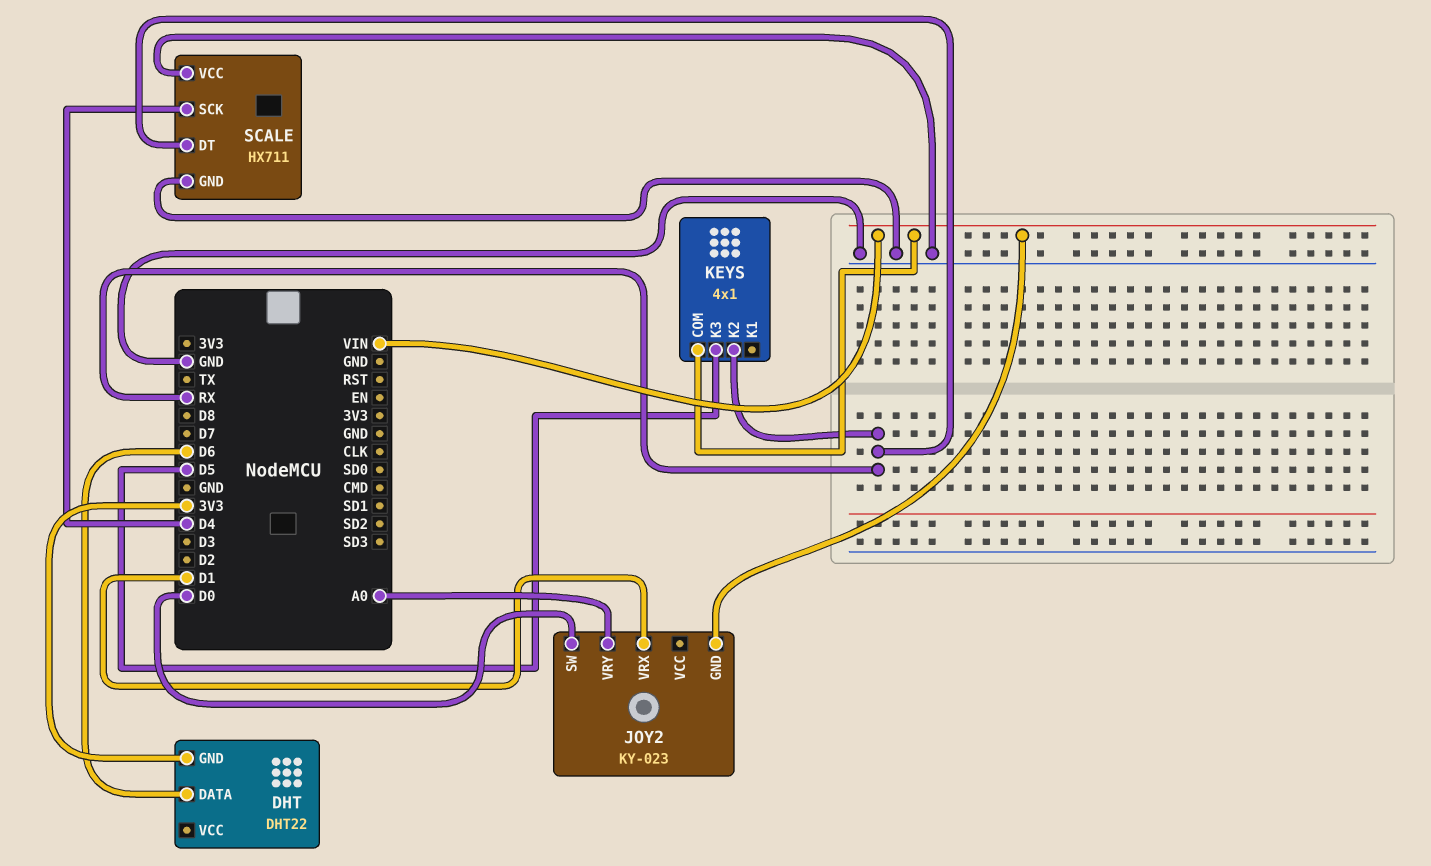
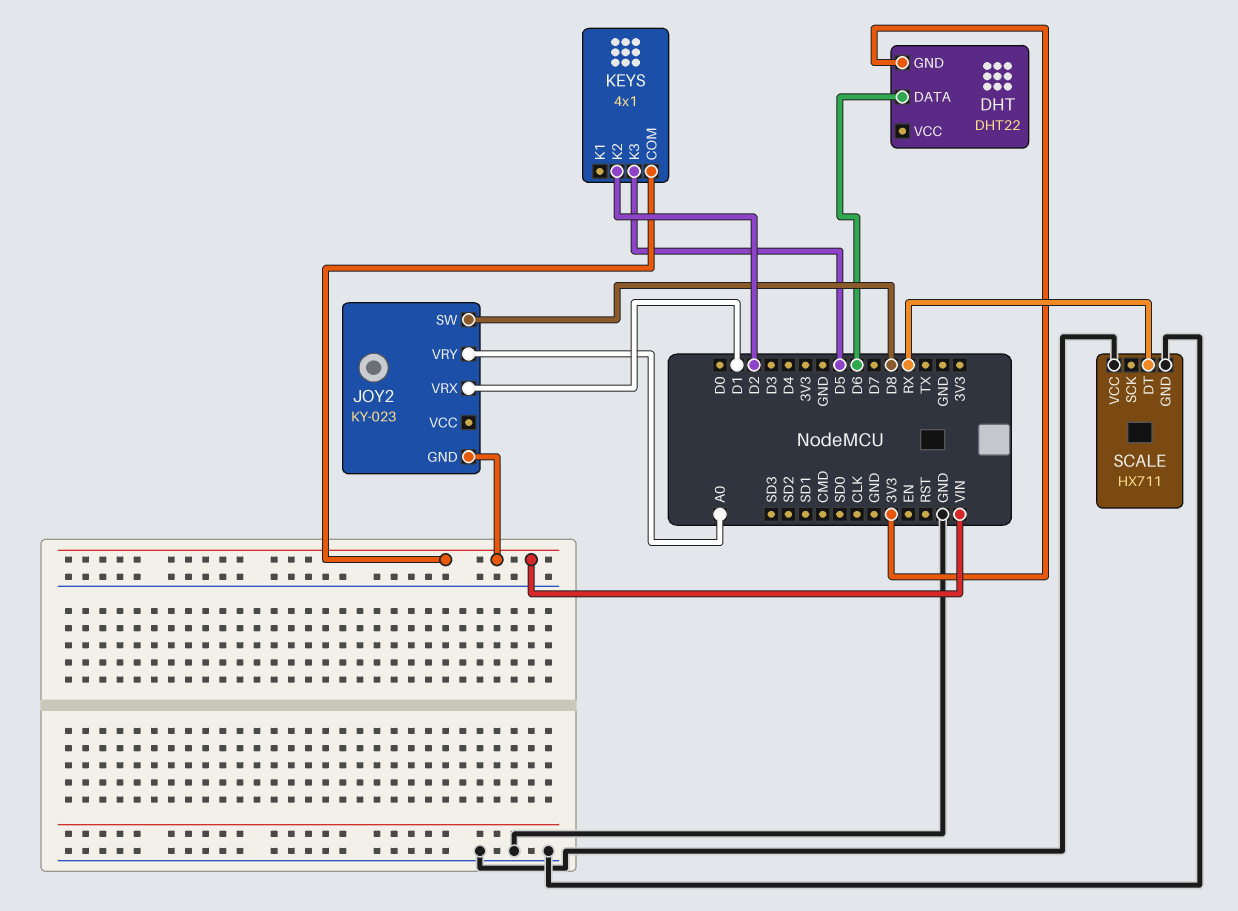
JOY2 pin SW: D0 -> D8
KEYS pin K2: RX -> D2
SCALE pin SCK: D4 -> none

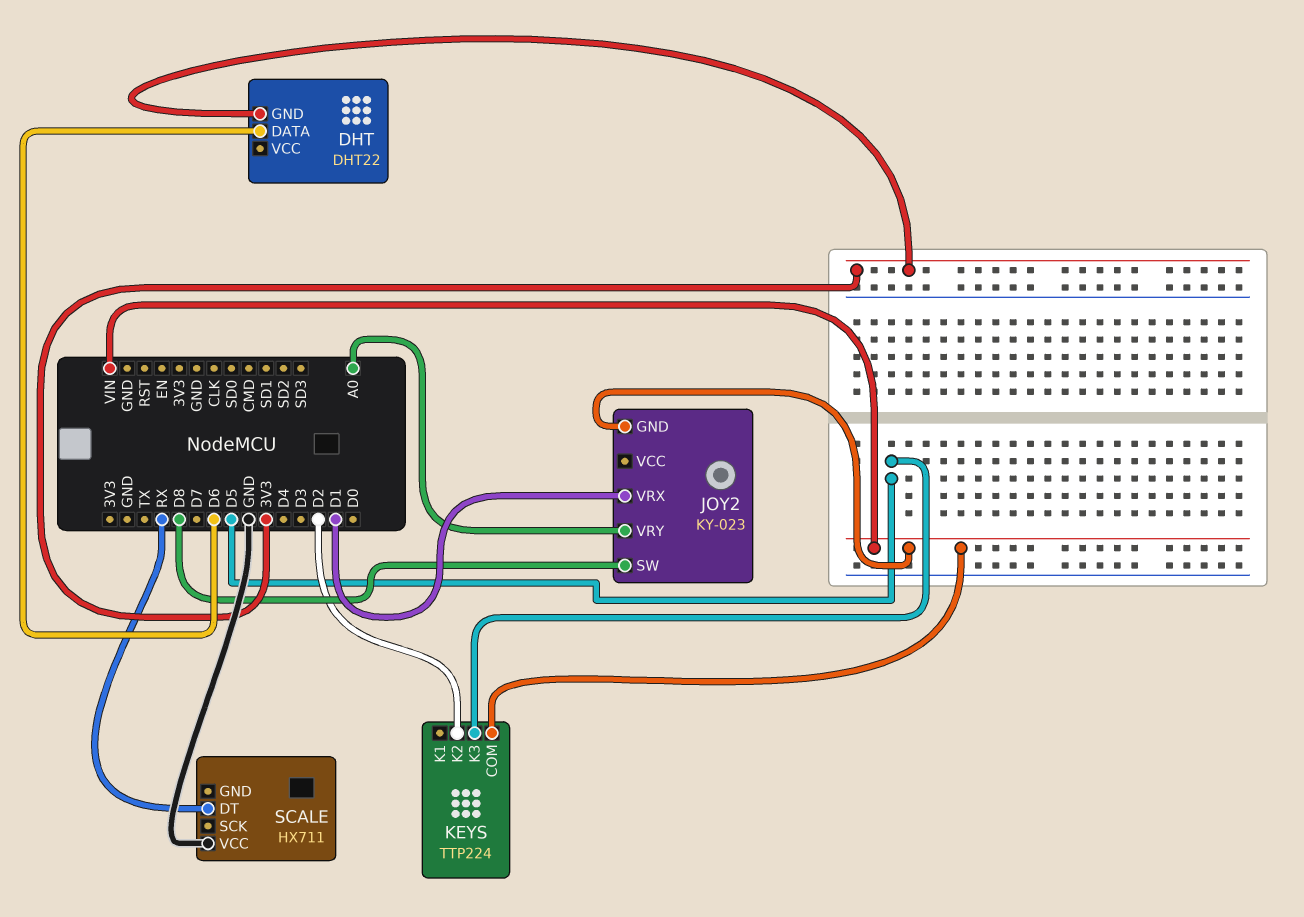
KEYS: 4x1 -> TTP224
SCALE pin GND: GND -> none

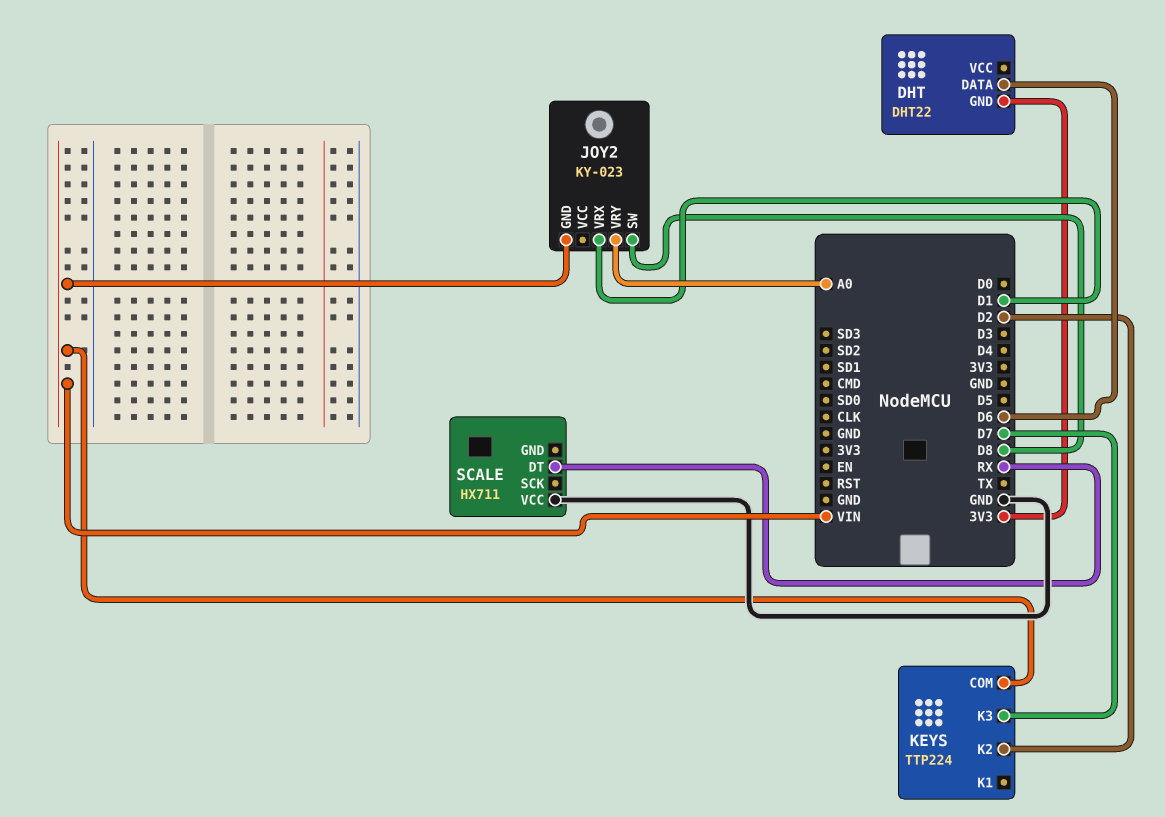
KEYS pin K3: D5 -> D7

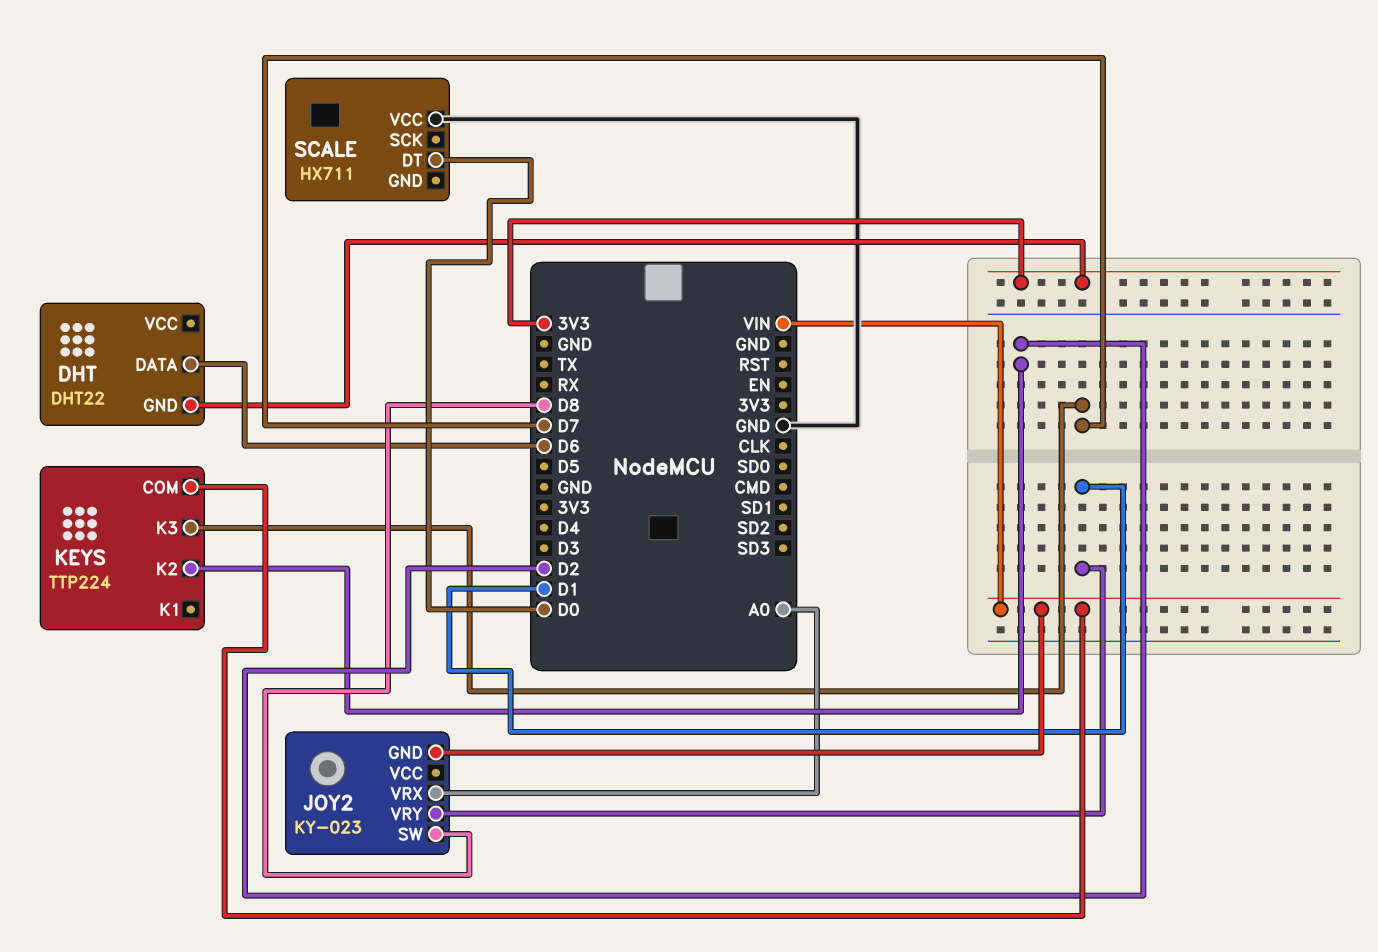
JOY2 pin VRX: D1 -> A0
JOY2 pin VRY: A0 -> D1
SCALE pin DT: RX -> D0

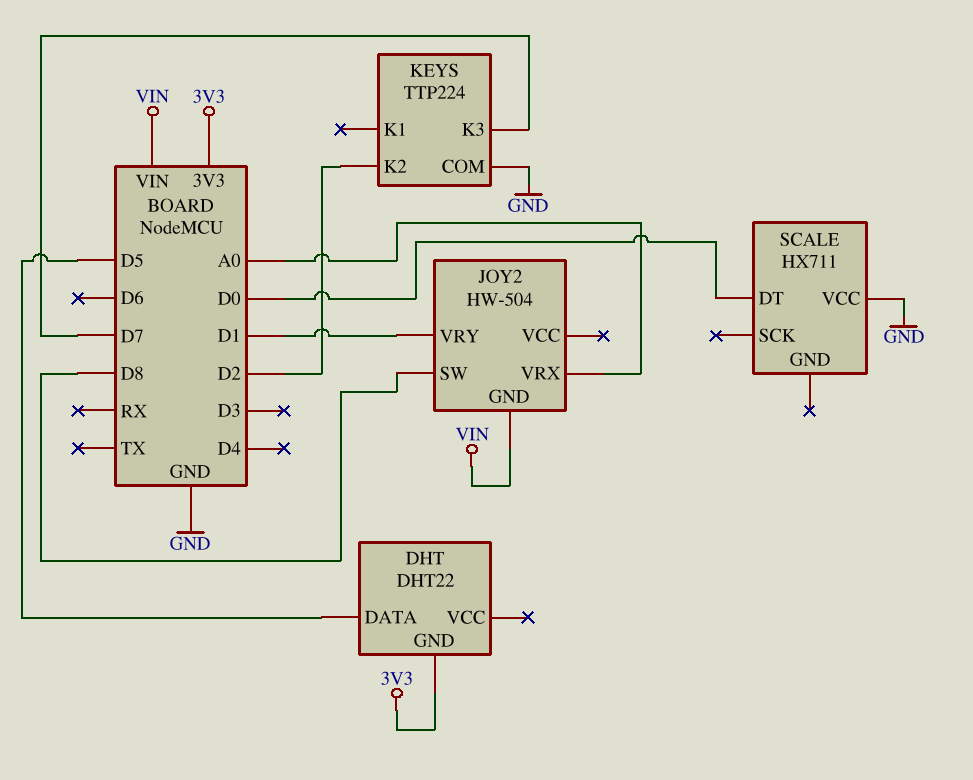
DHT pin DATA: D6 -> D5
JOY2: KY-023 -> HW-504
KEYS pin COM: VIN -> GND

